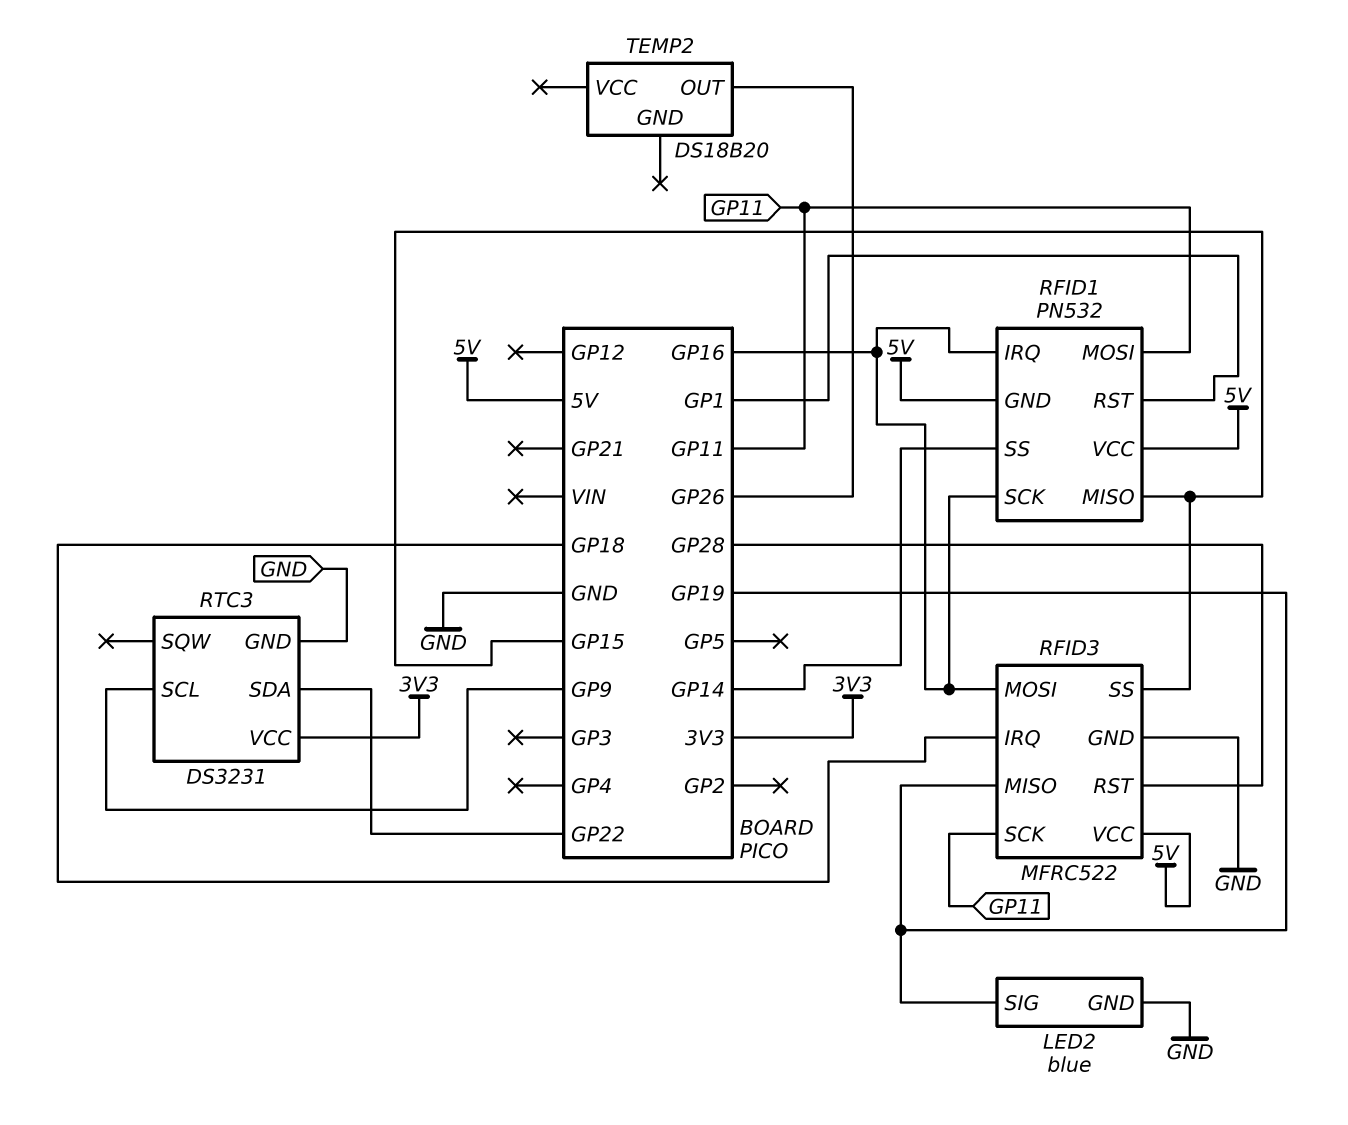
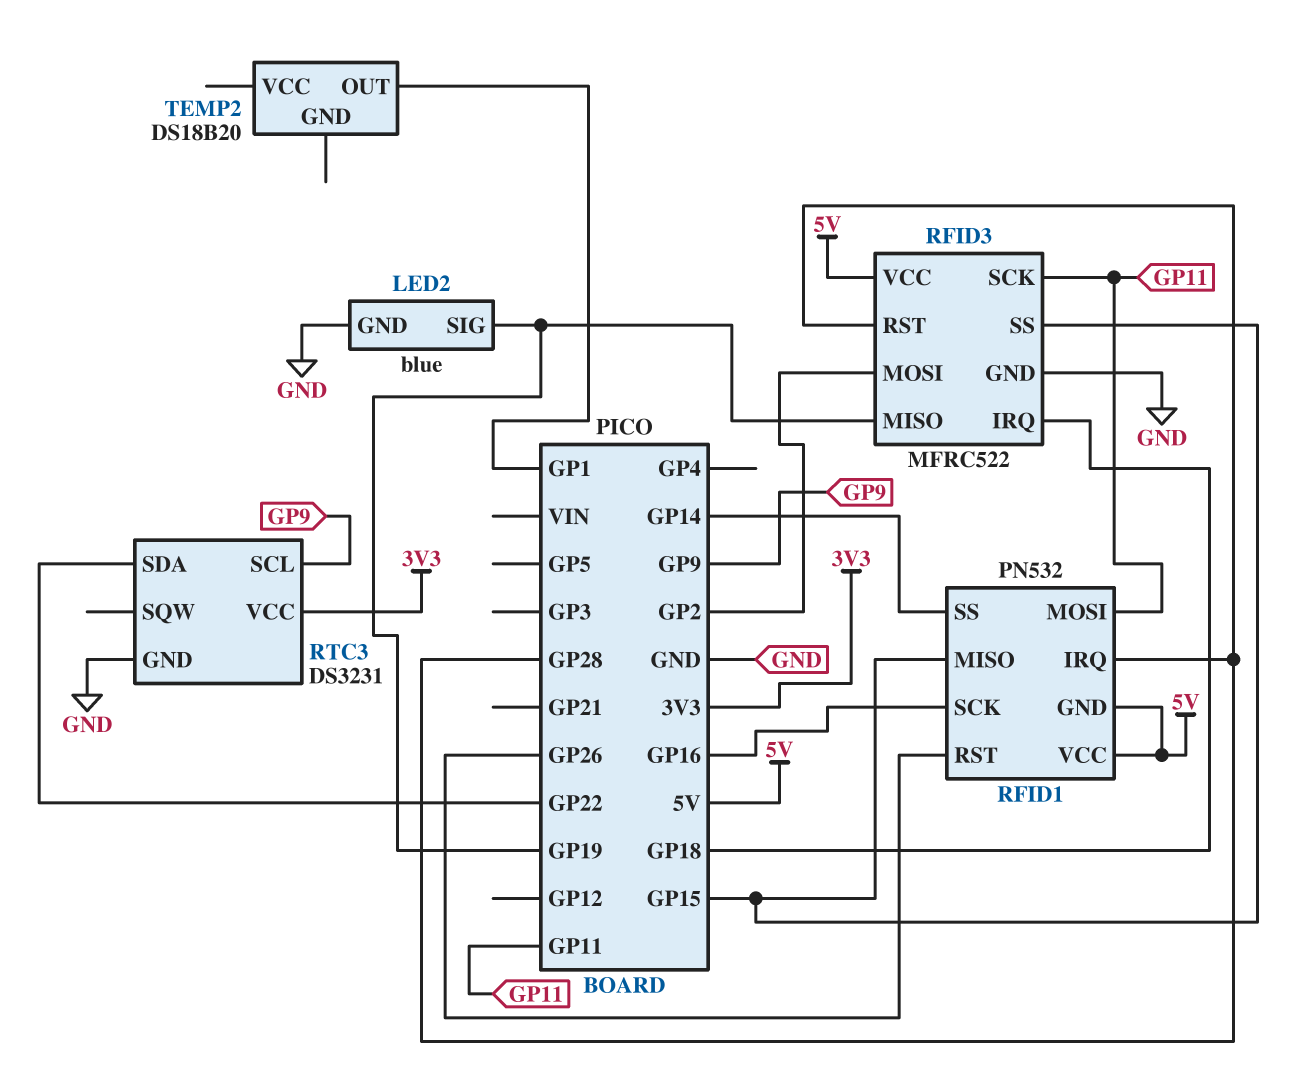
RFID1 pin IRQ: GP16 -> GP28
RFID1 pin RST: GP1 -> GP26
RFID3 pin MOSI: GP16 -> GP2
TEMP2 pin OUT: GP26 -> GP1

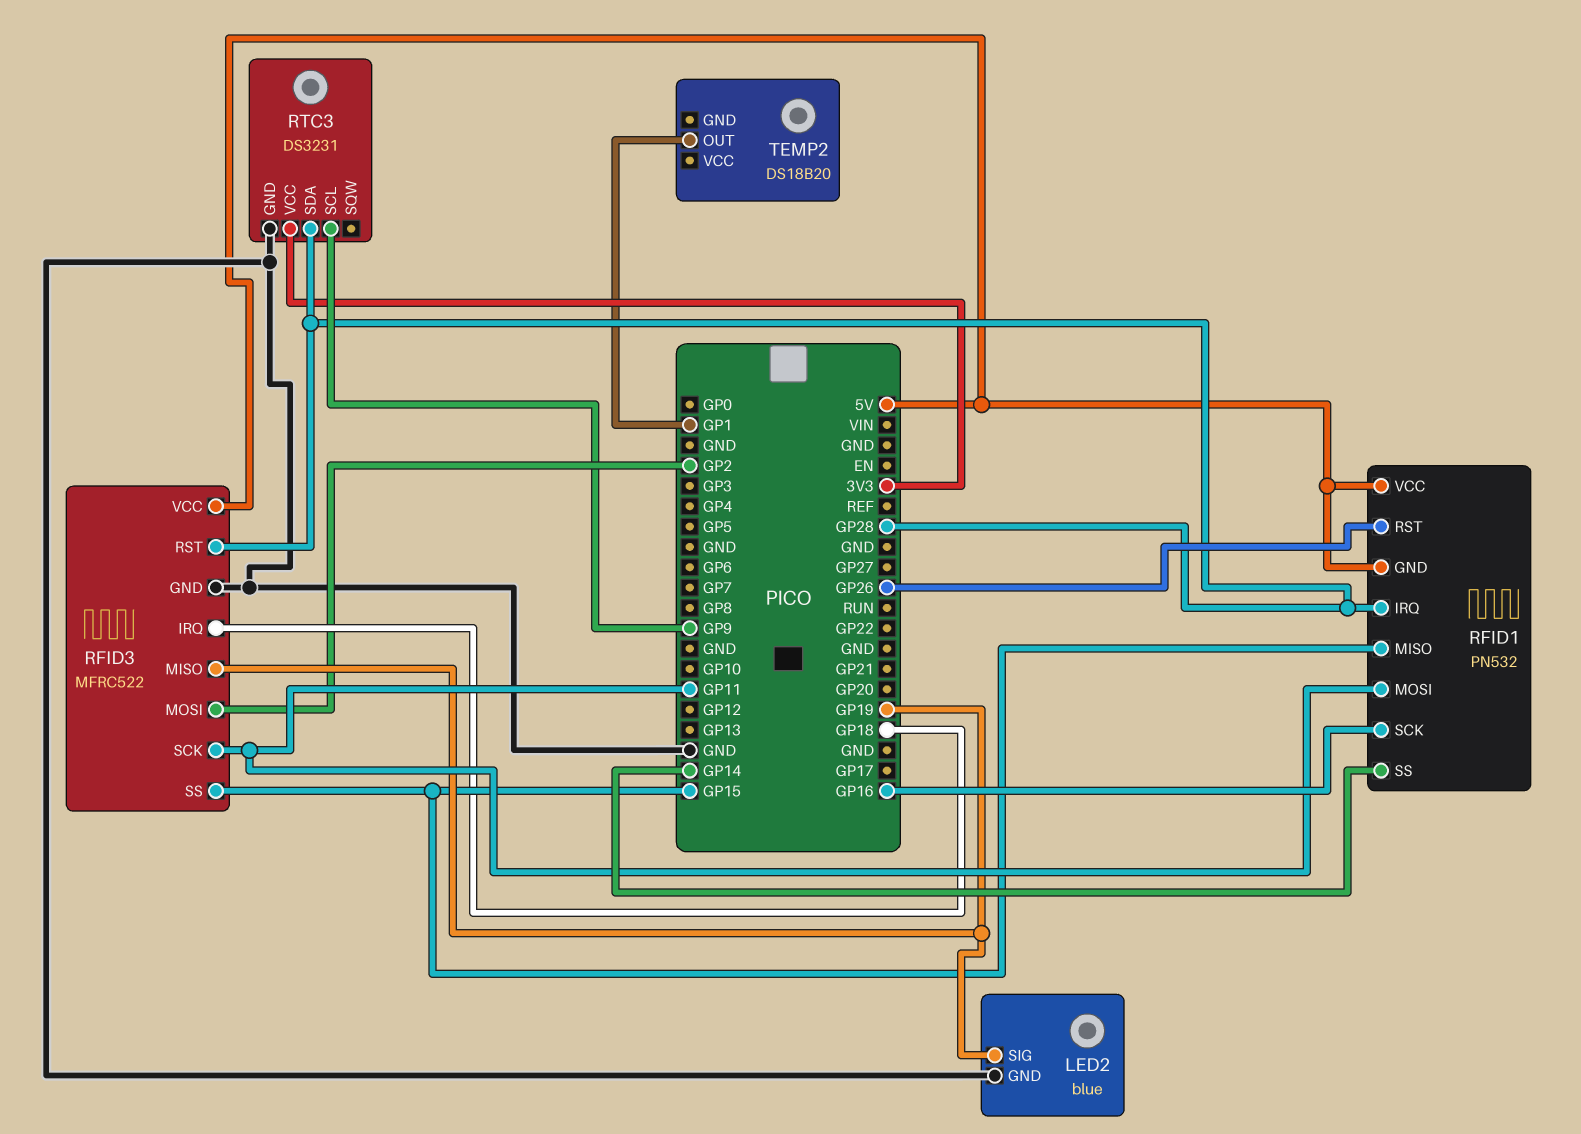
RTC3 pin SDA: GP22 -> GP28

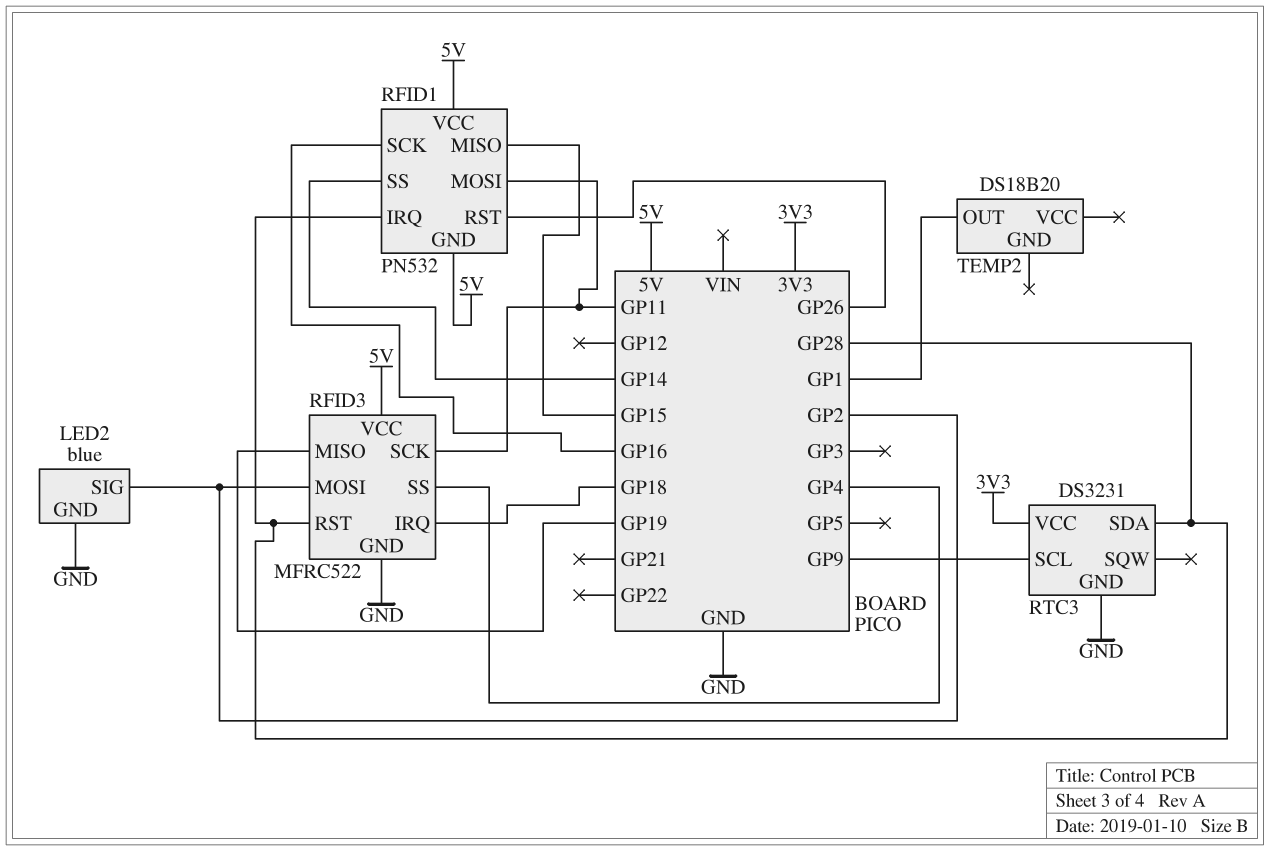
LED2 pin SIG: GP19 -> GP2
RFID3 pin SS: GP15 -> GP4

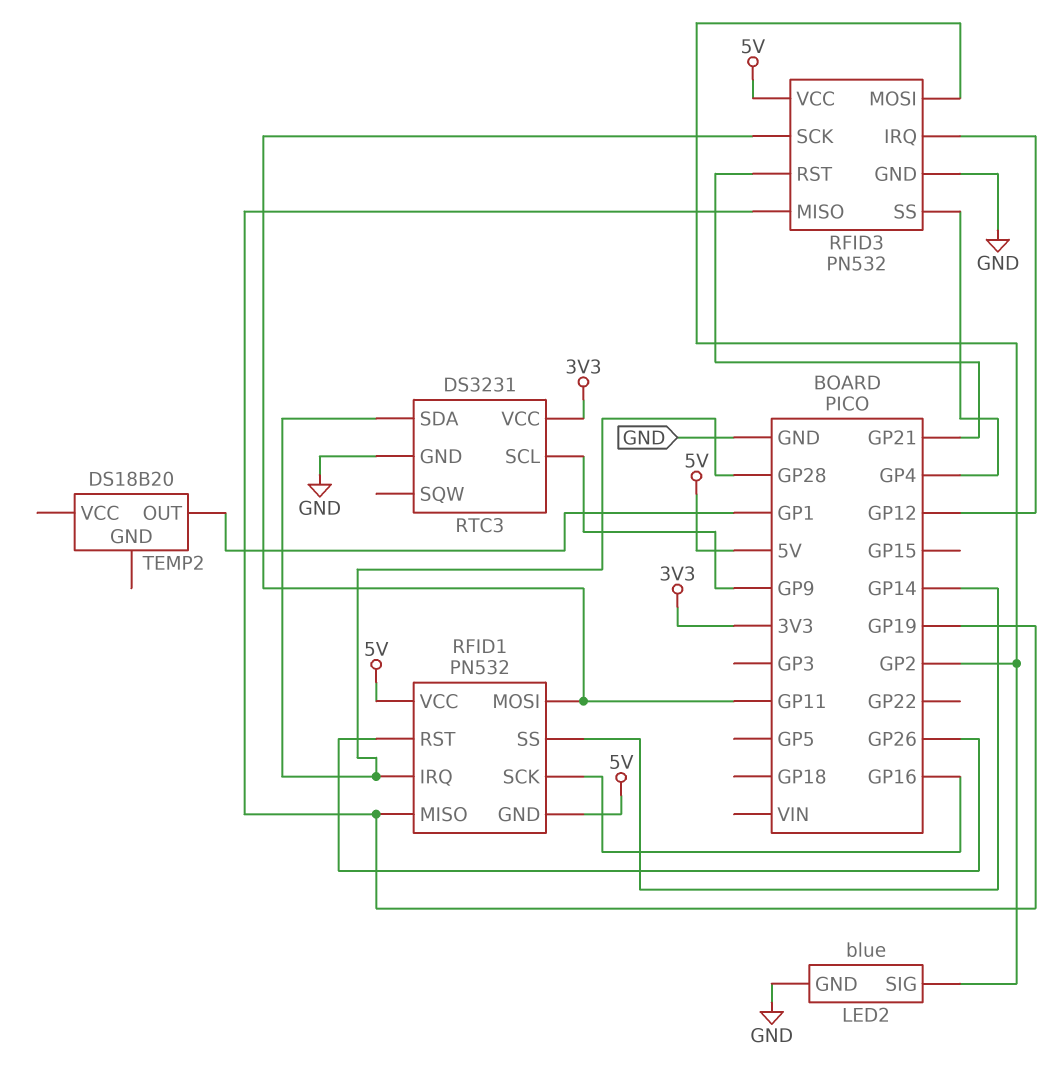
RFID1 pin MISO: GP15 -> GP19
RFID3: MFRC522 -> PN532
RFID3 pin IRQ: GP18 -> GP12
RFID3 pin RST: GP28 -> GP21

